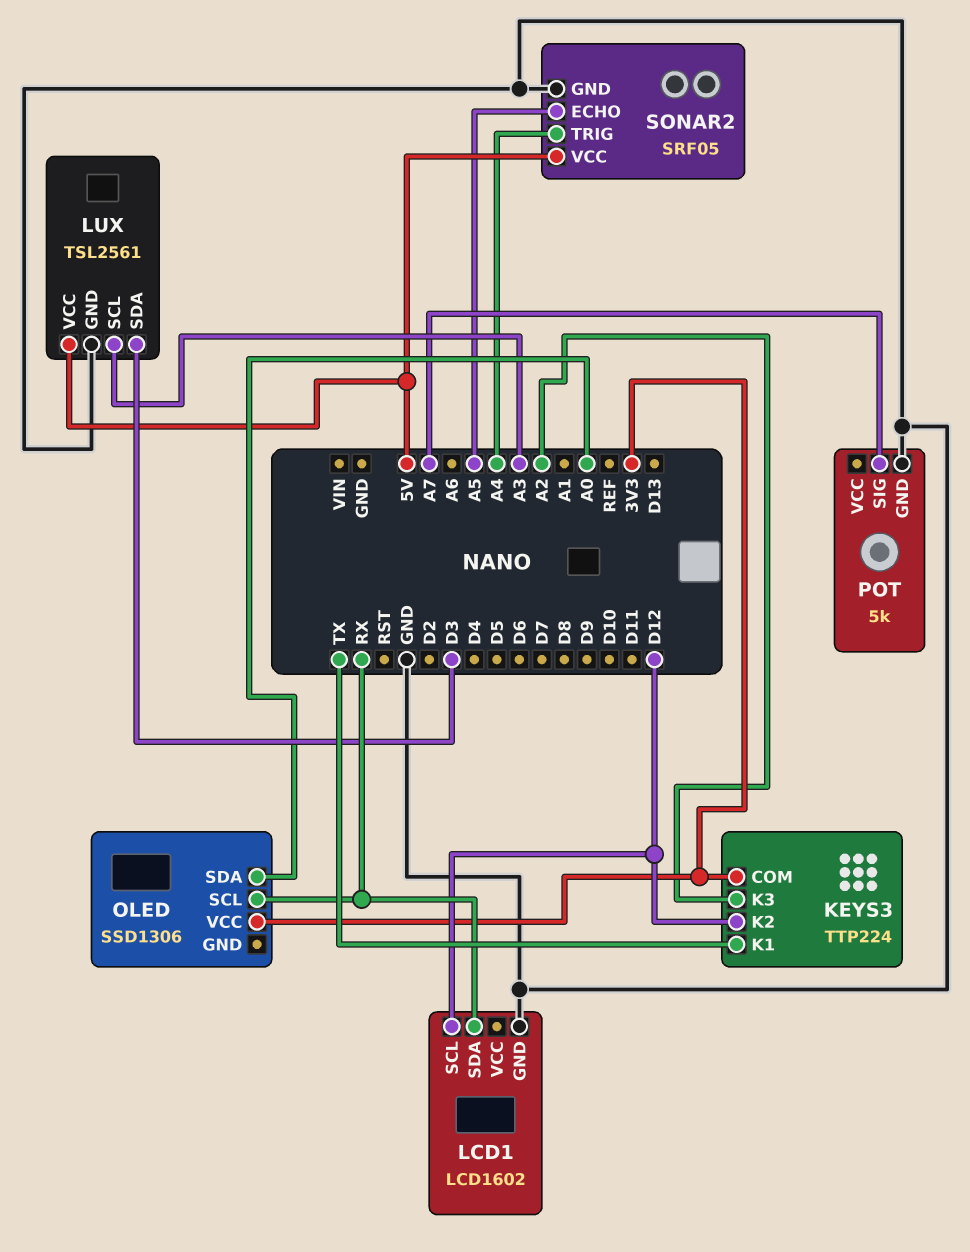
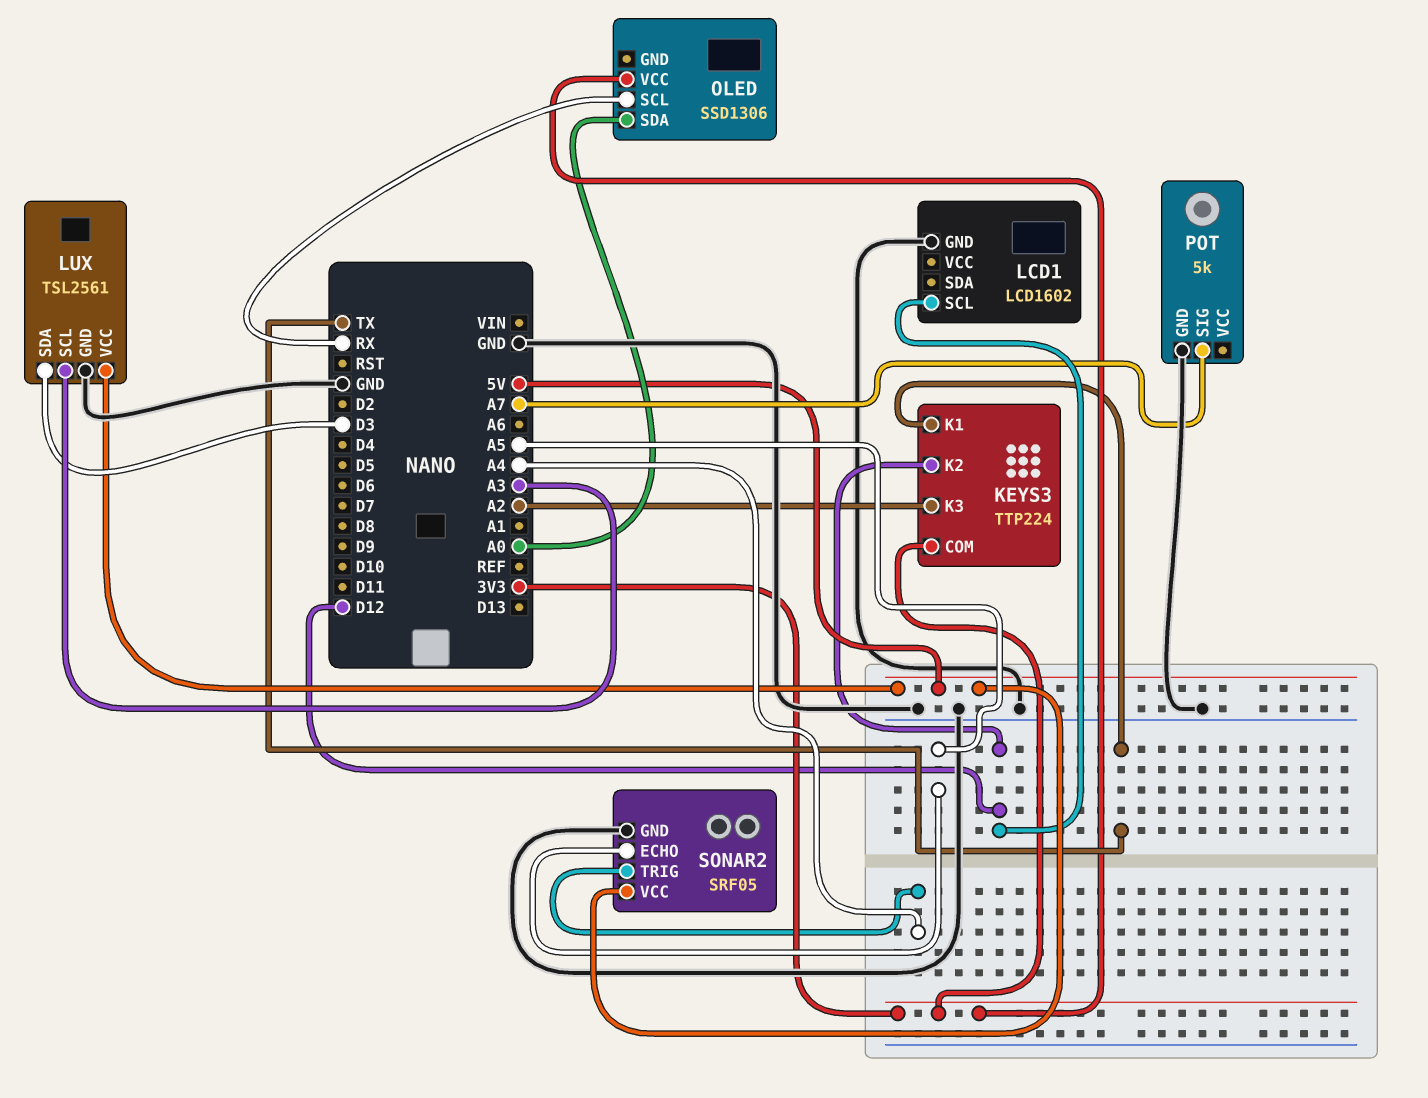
LCD1 pin SDA: RX -> none

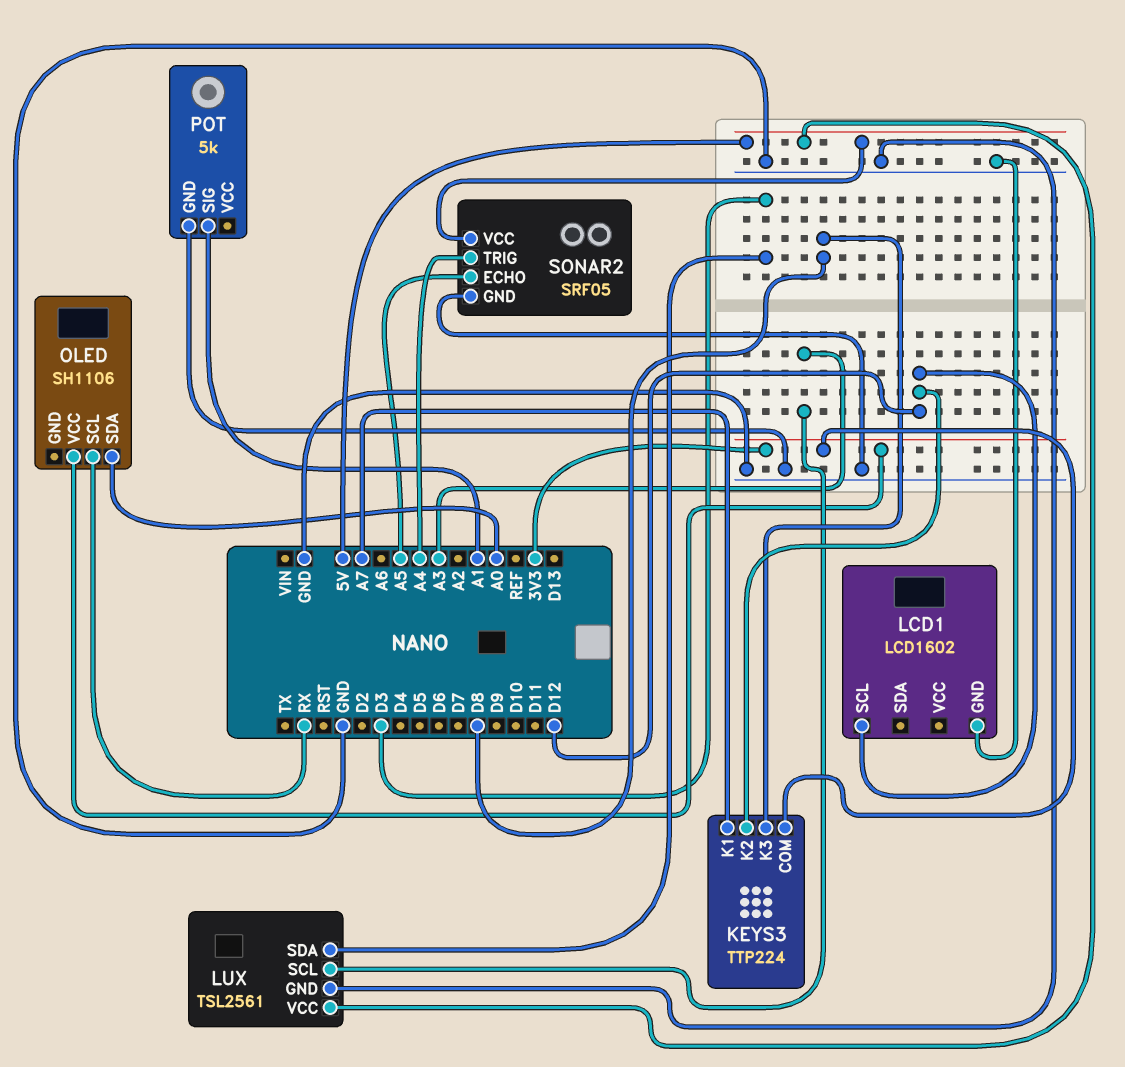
KEYS3 pin K1: TX -> A7
KEYS3 pin K3: A2 -> D8
OLED: SSD1306 -> SH1106
POT pin SIG: A7 -> A1

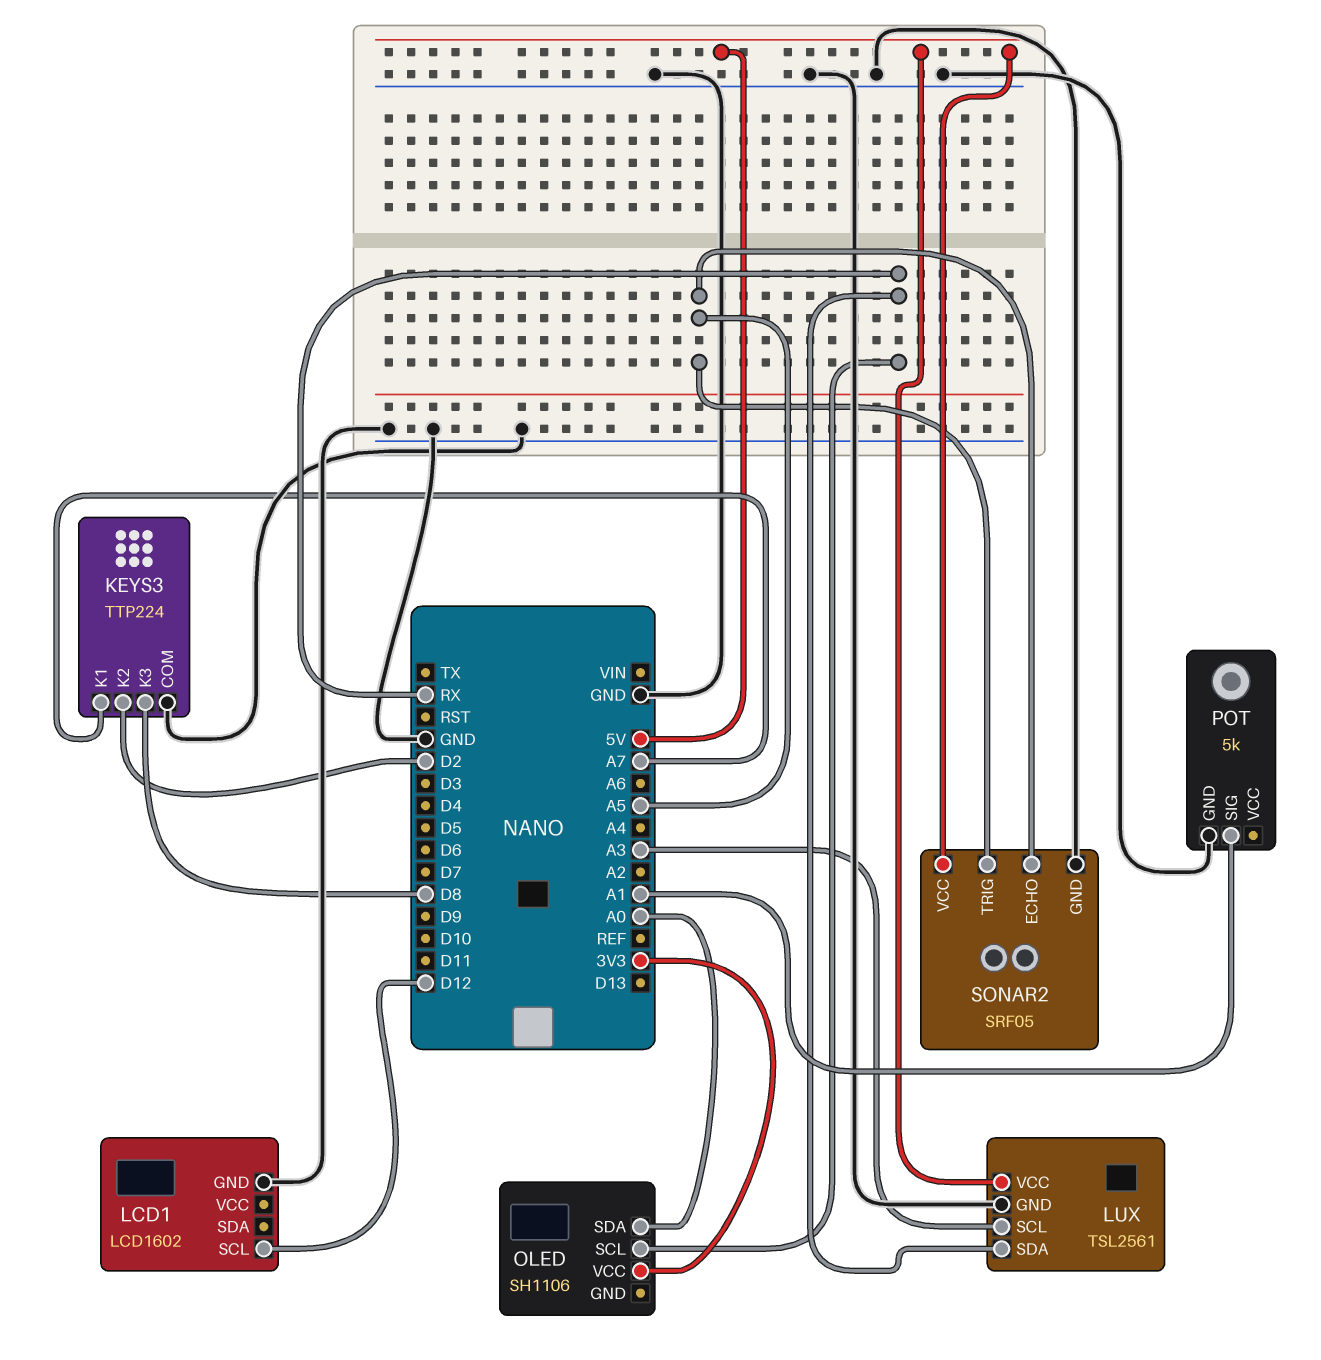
KEYS3 pin COM: 3V3 -> GND
KEYS3 pin K2: D12 -> D2
LUX pin SDA: D3 -> RX
SONAR2 pin TRIG: A4 -> A5

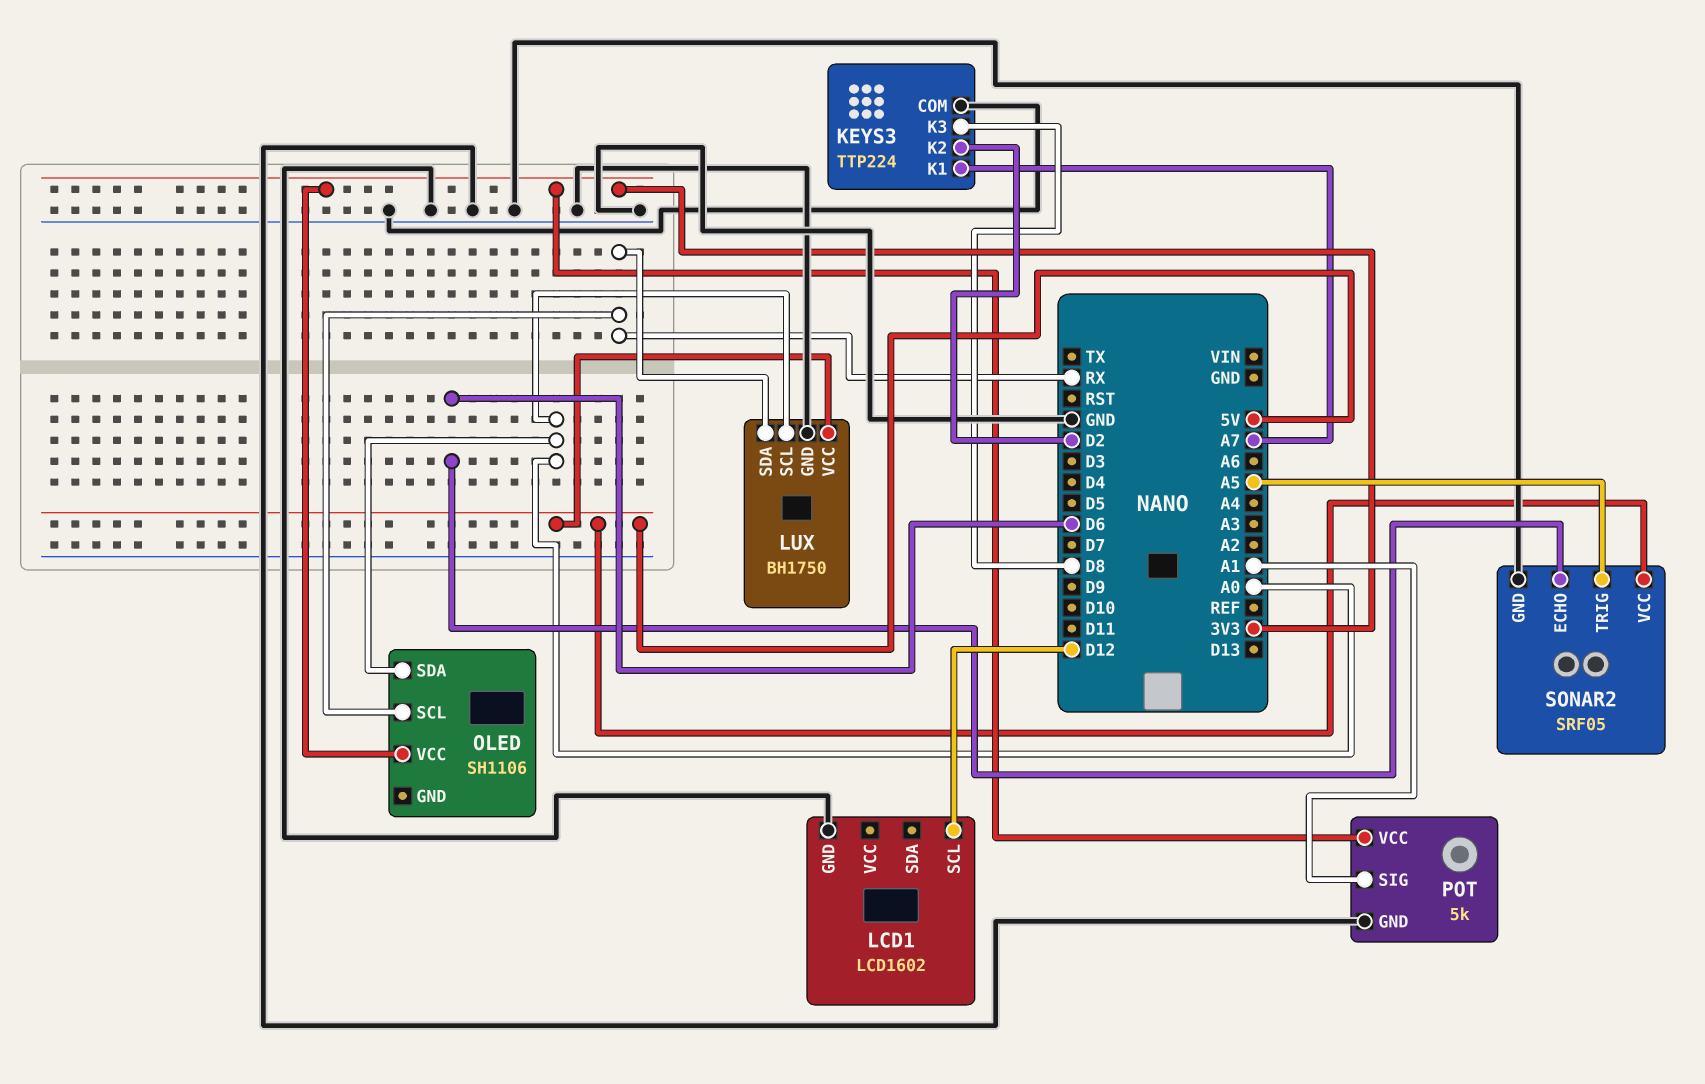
LUX: TSL2561 -> BH1750
LUX pin SCL: A3 -> A0
POT pin VCC: none -> 3V3
SONAR2 pin ECHO: A5 -> D6

